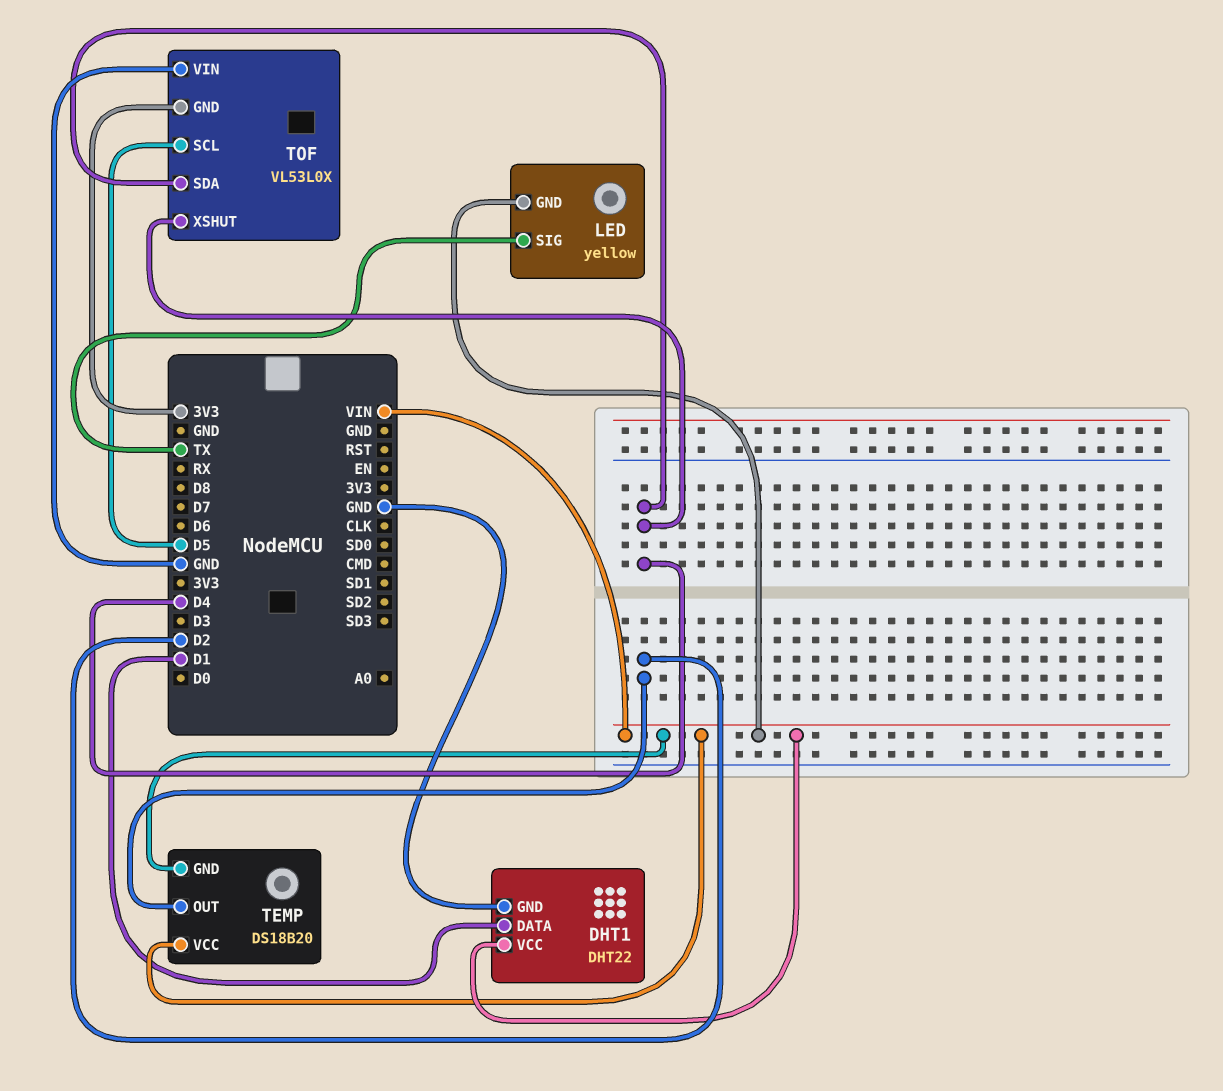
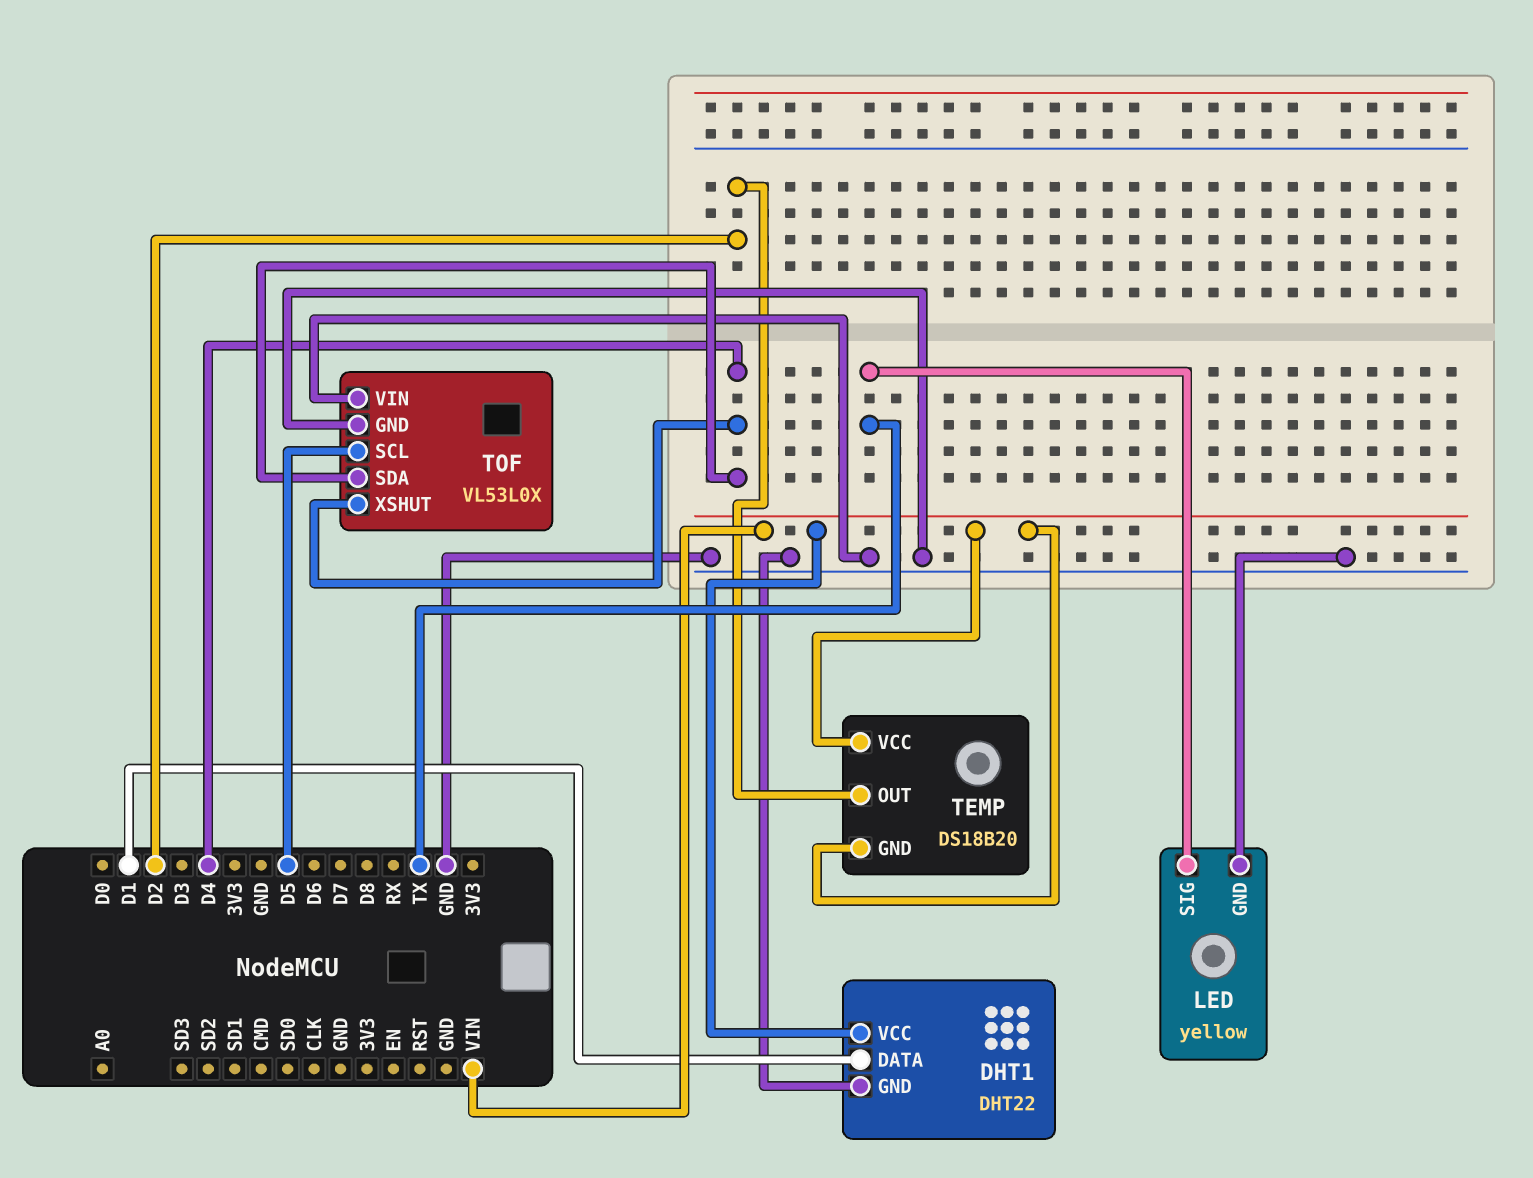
LED pin GND: VIN -> GND
TOF pin GND: 3V3 -> GND

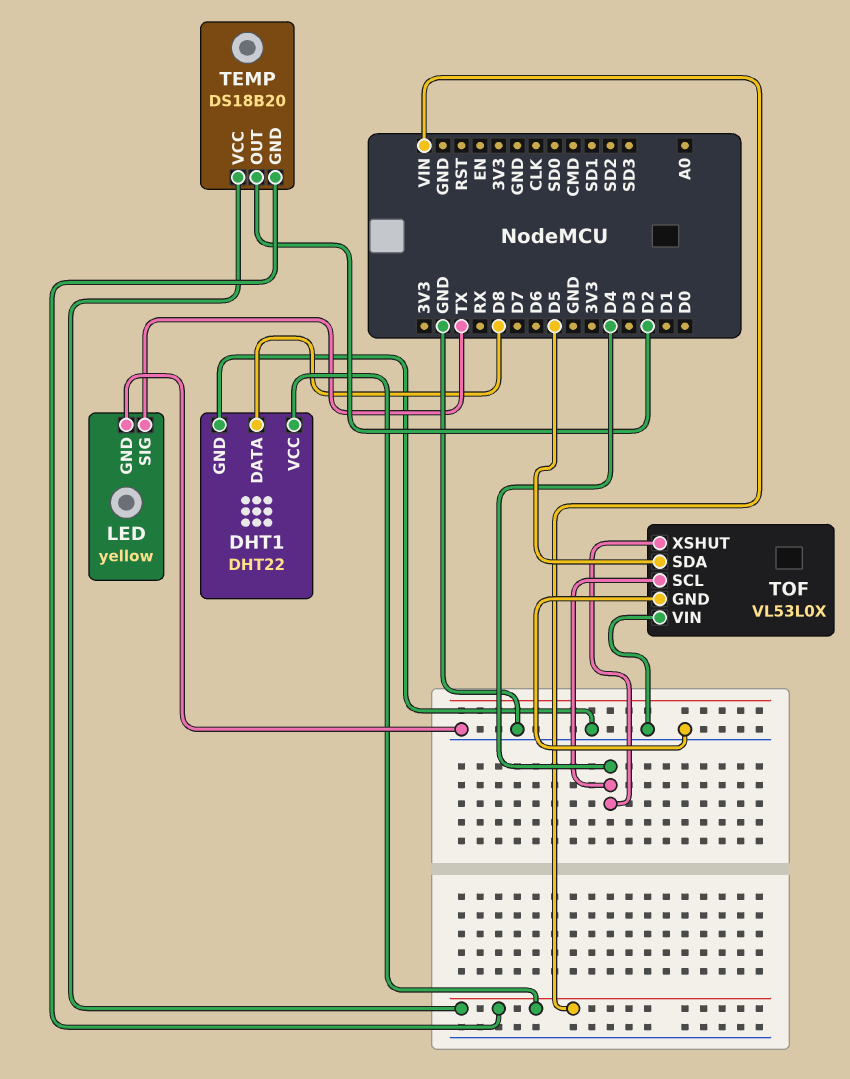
DHT1 pin DATA: D1 -> D8
TOF pin SCL: D5 -> D4
TOF pin SDA: D4 -> D5

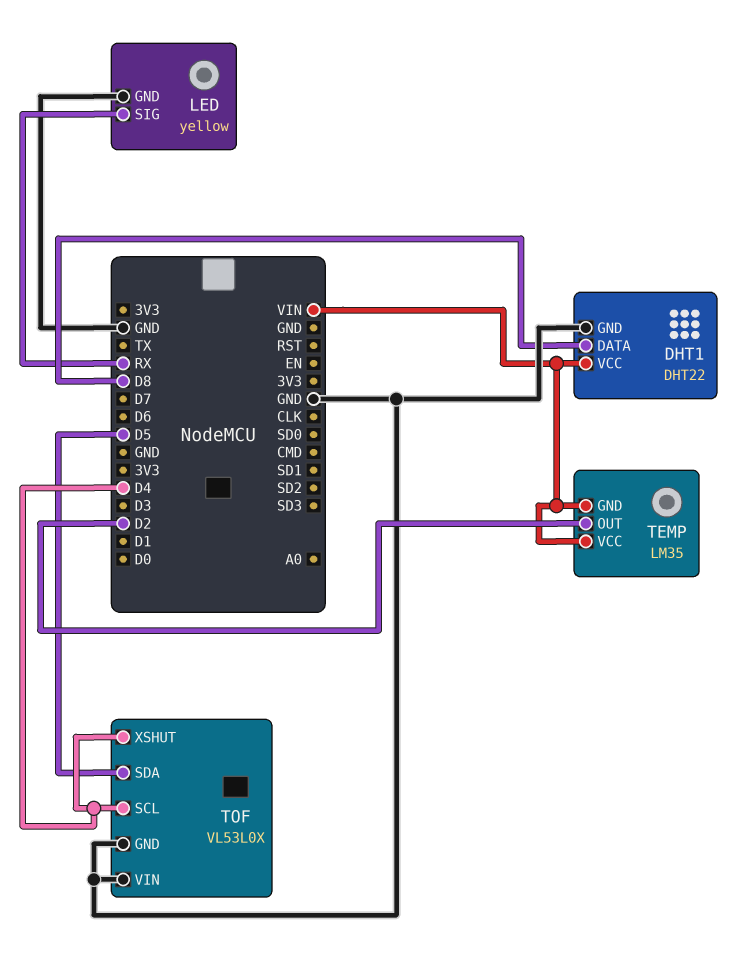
LED pin SIG: TX -> RX
TEMP: DS18B20 -> LM35

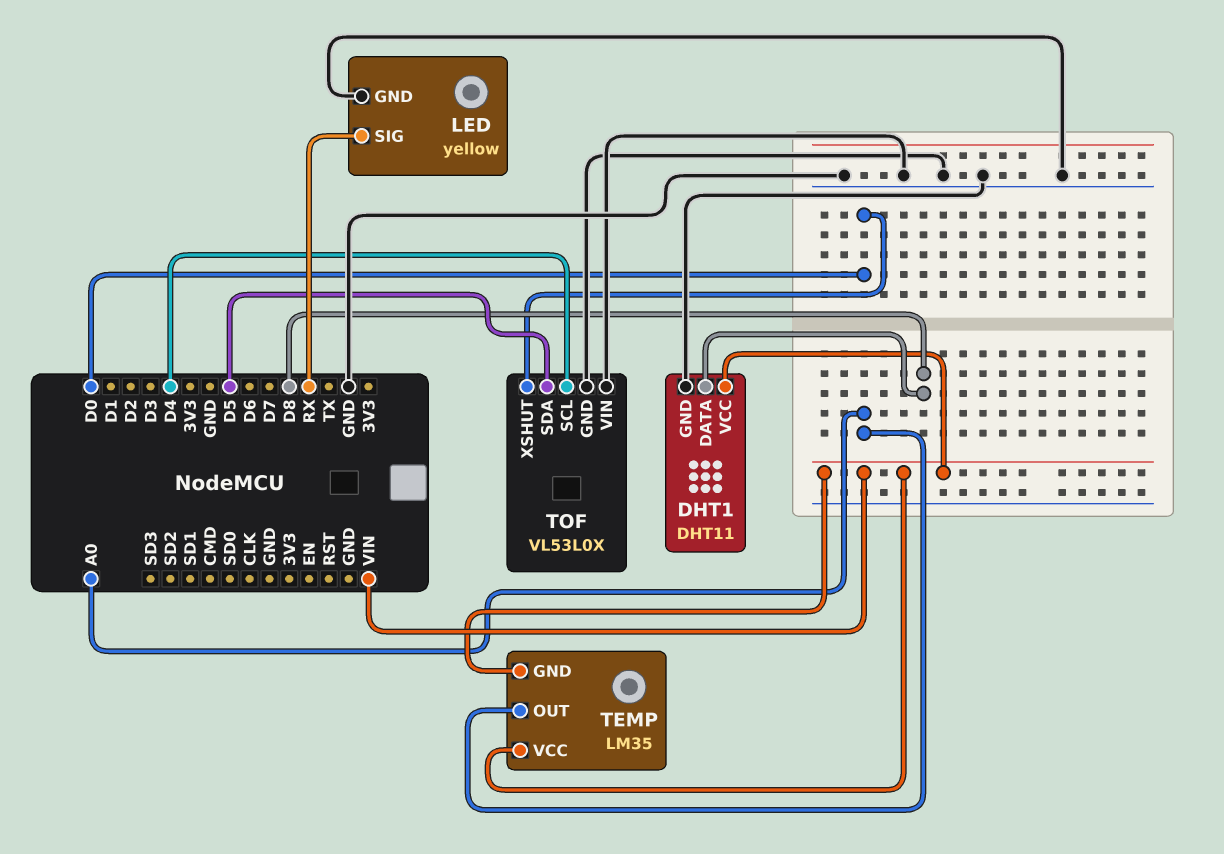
DHT1: DHT22 -> DHT11
TEMP pin OUT: D2 -> A0
TOF pin XSHUT: D4 -> D0

